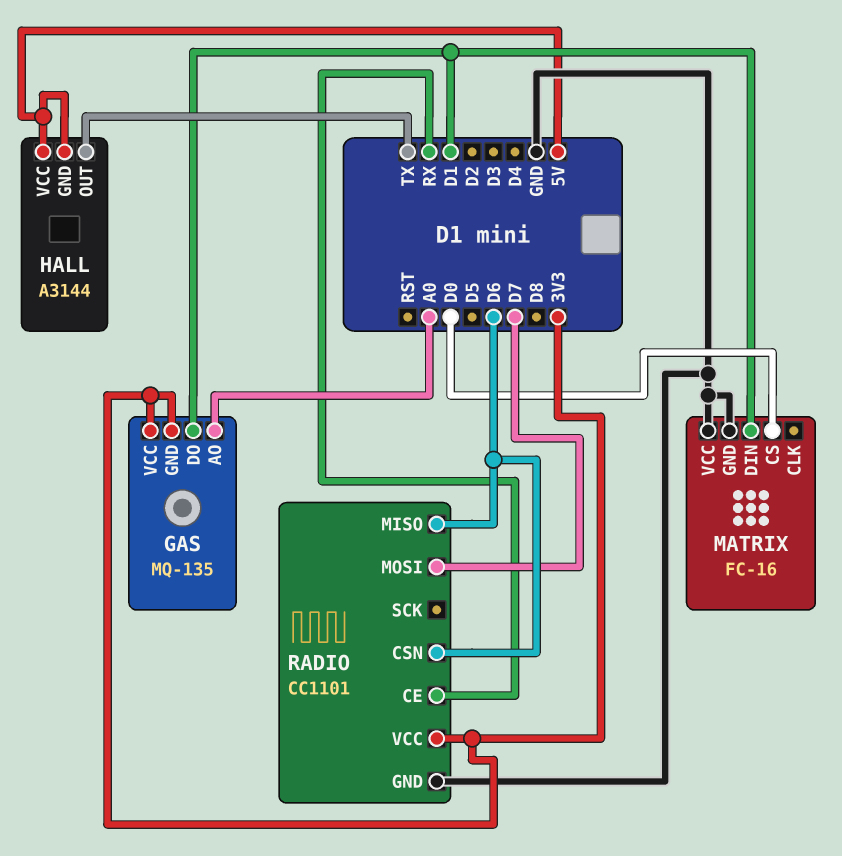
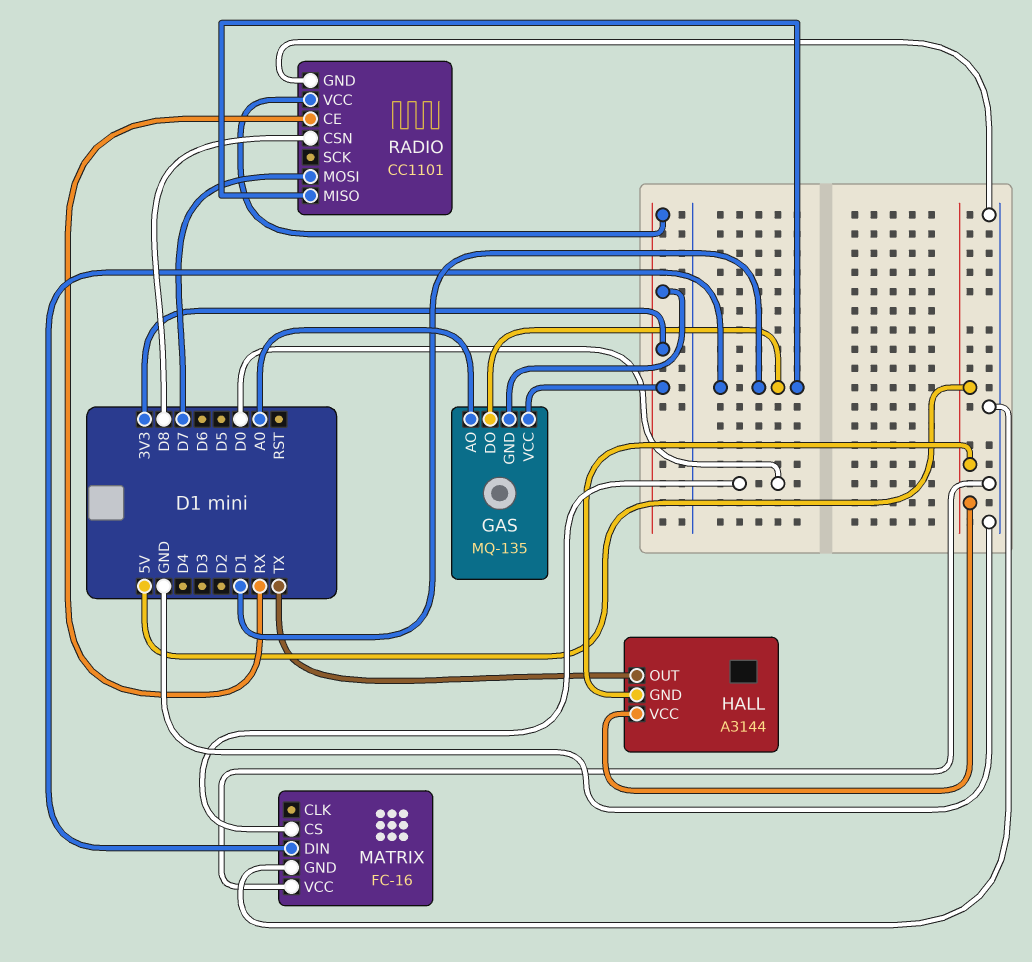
RADIO pin CSN: D6 -> D8
RADIO pin MISO: D6 -> D1

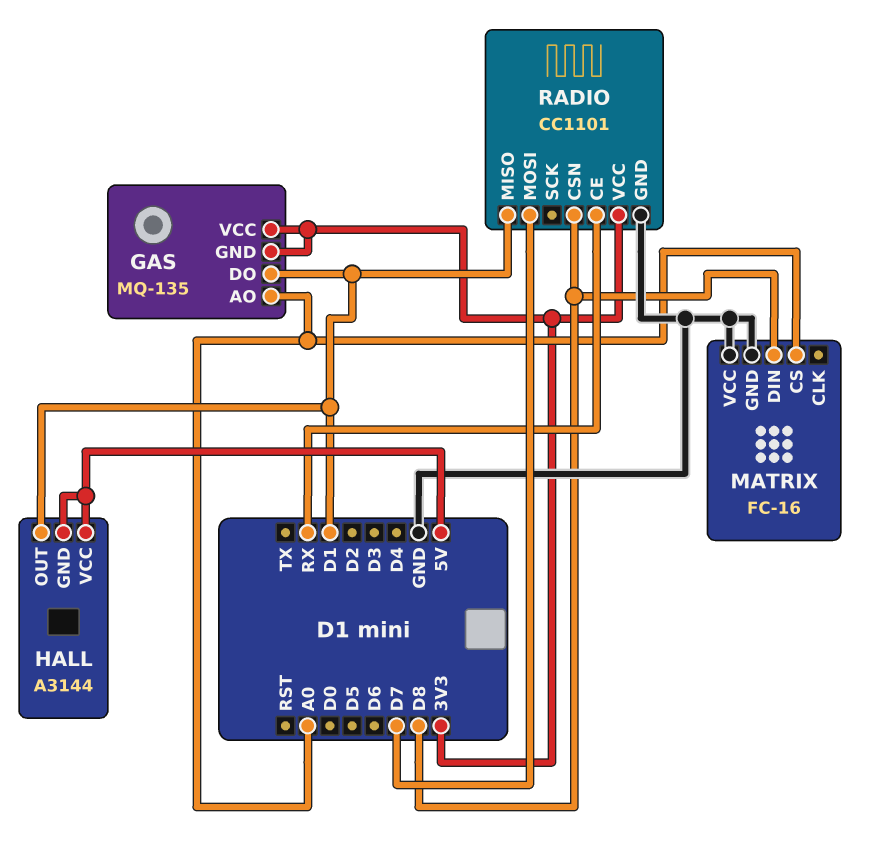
HALL pin OUT: TX -> D1
MATRIX pin CS: D0 -> A0
MATRIX pin DIN: D1 -> D8

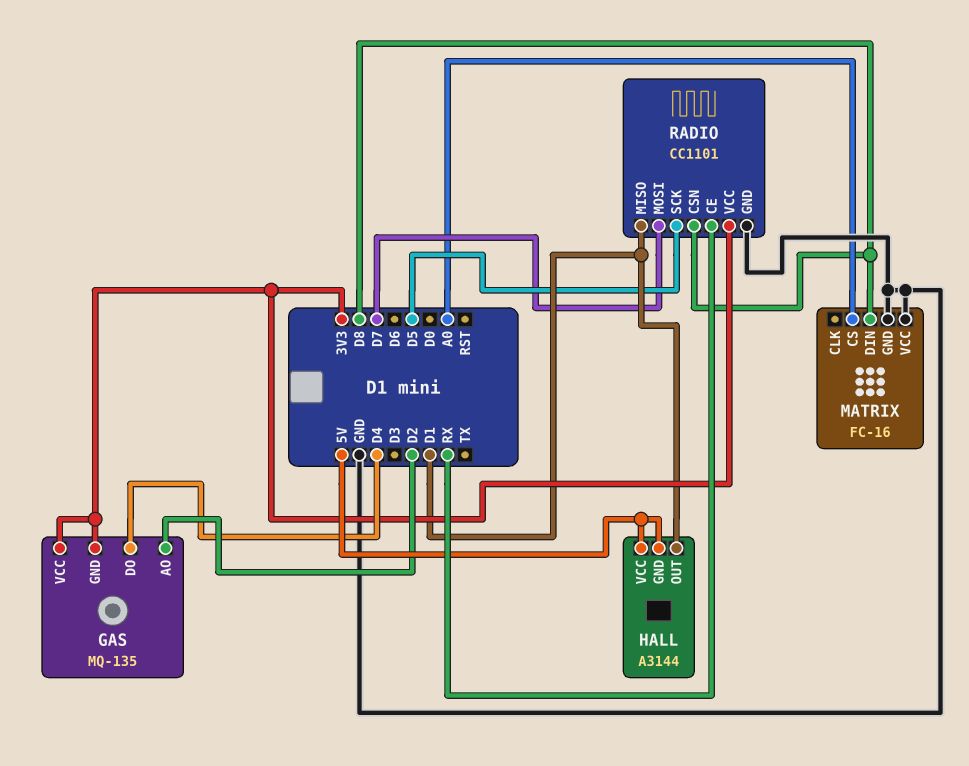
GAS pin AO: A0 -> D2
GAS pin DO: D1 -> D4
RADIO pin SCK: none -> D5

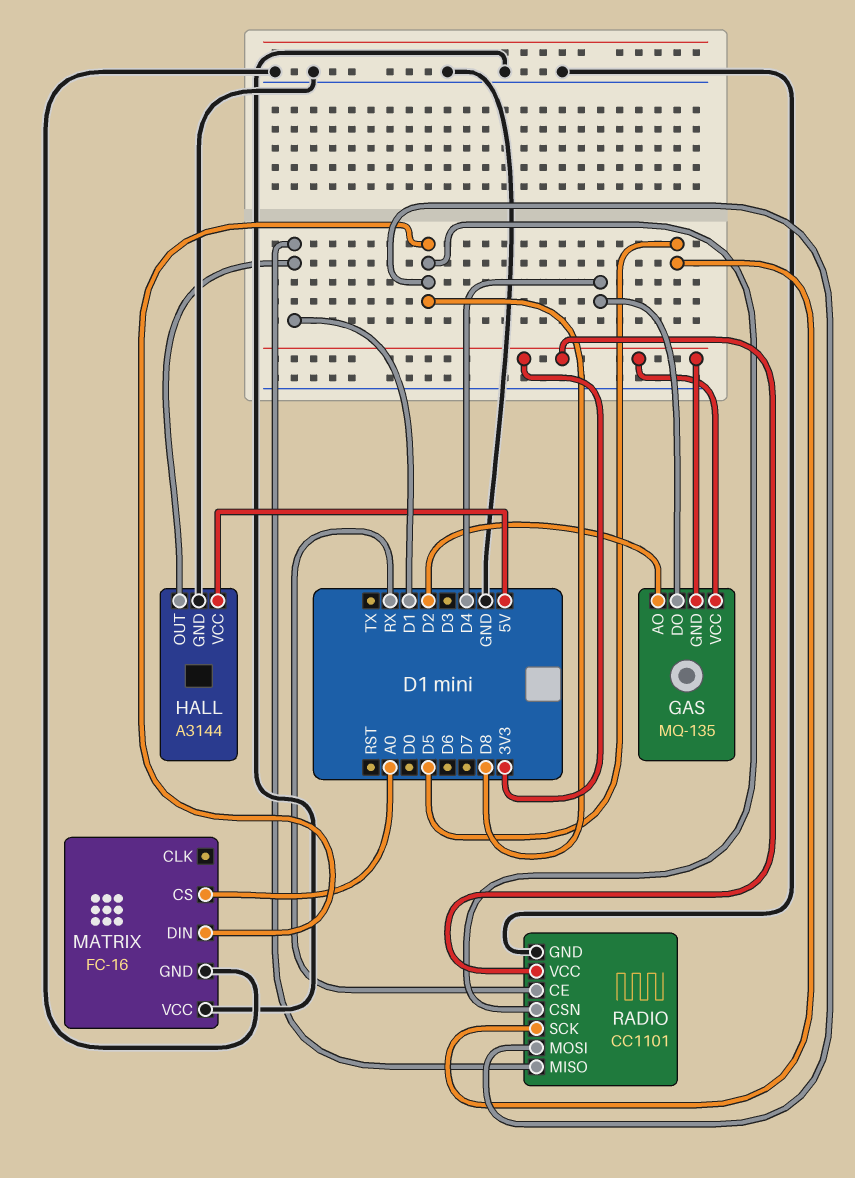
HALL pin GND: 5V -> GND
RADIO pin MOSI: D7 -> D8

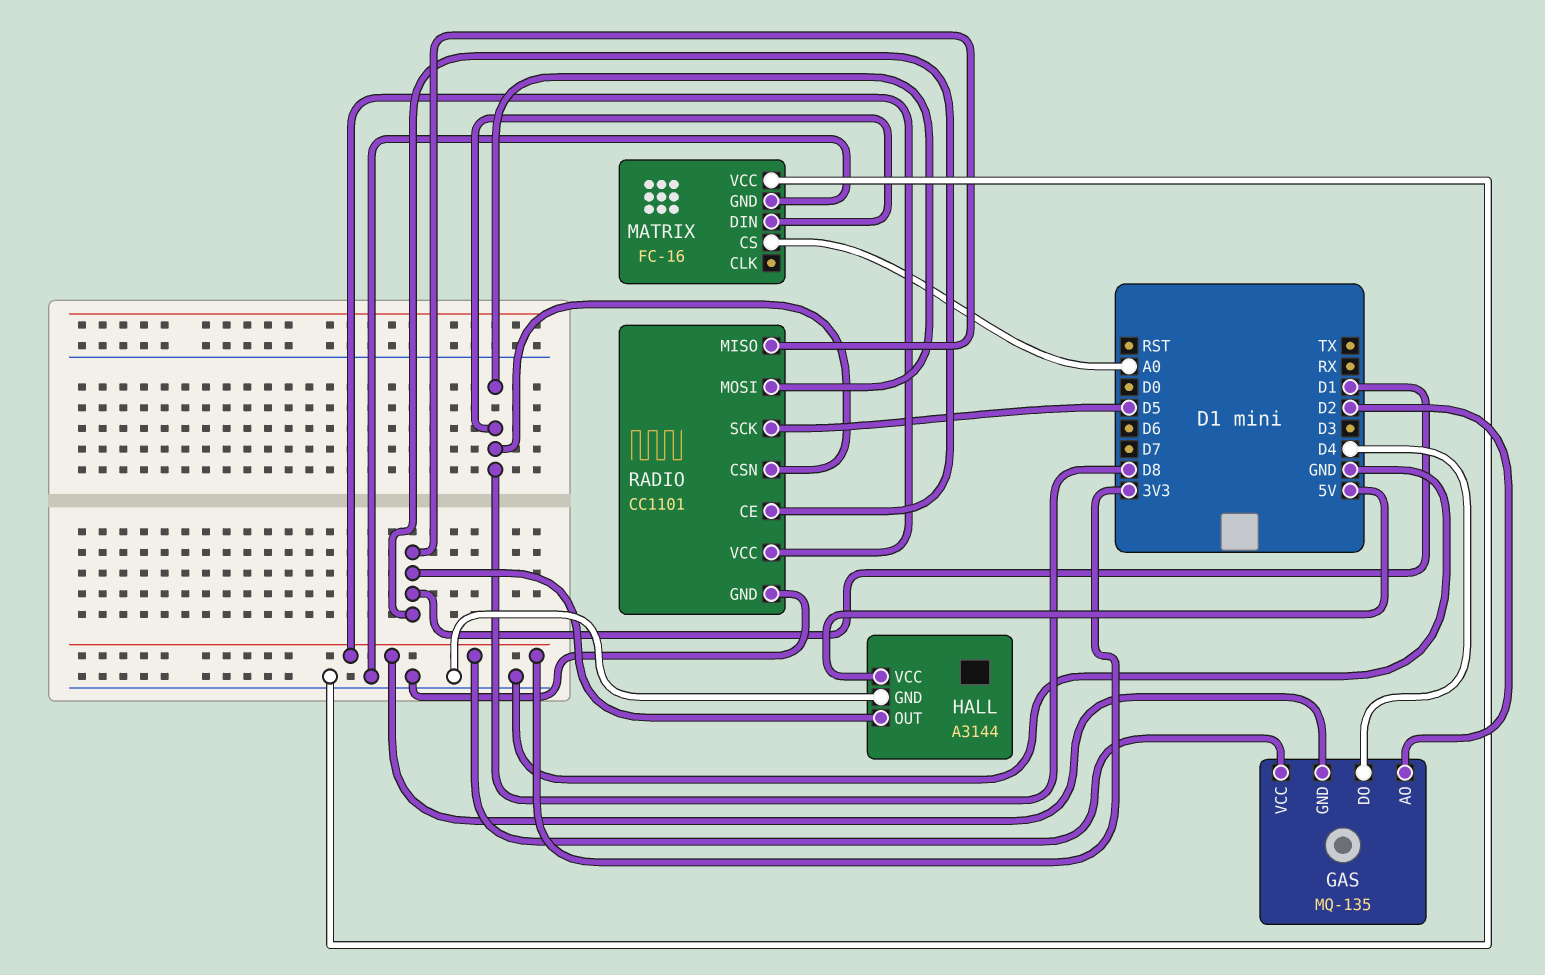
RADIO pin CE: RX -> D1

